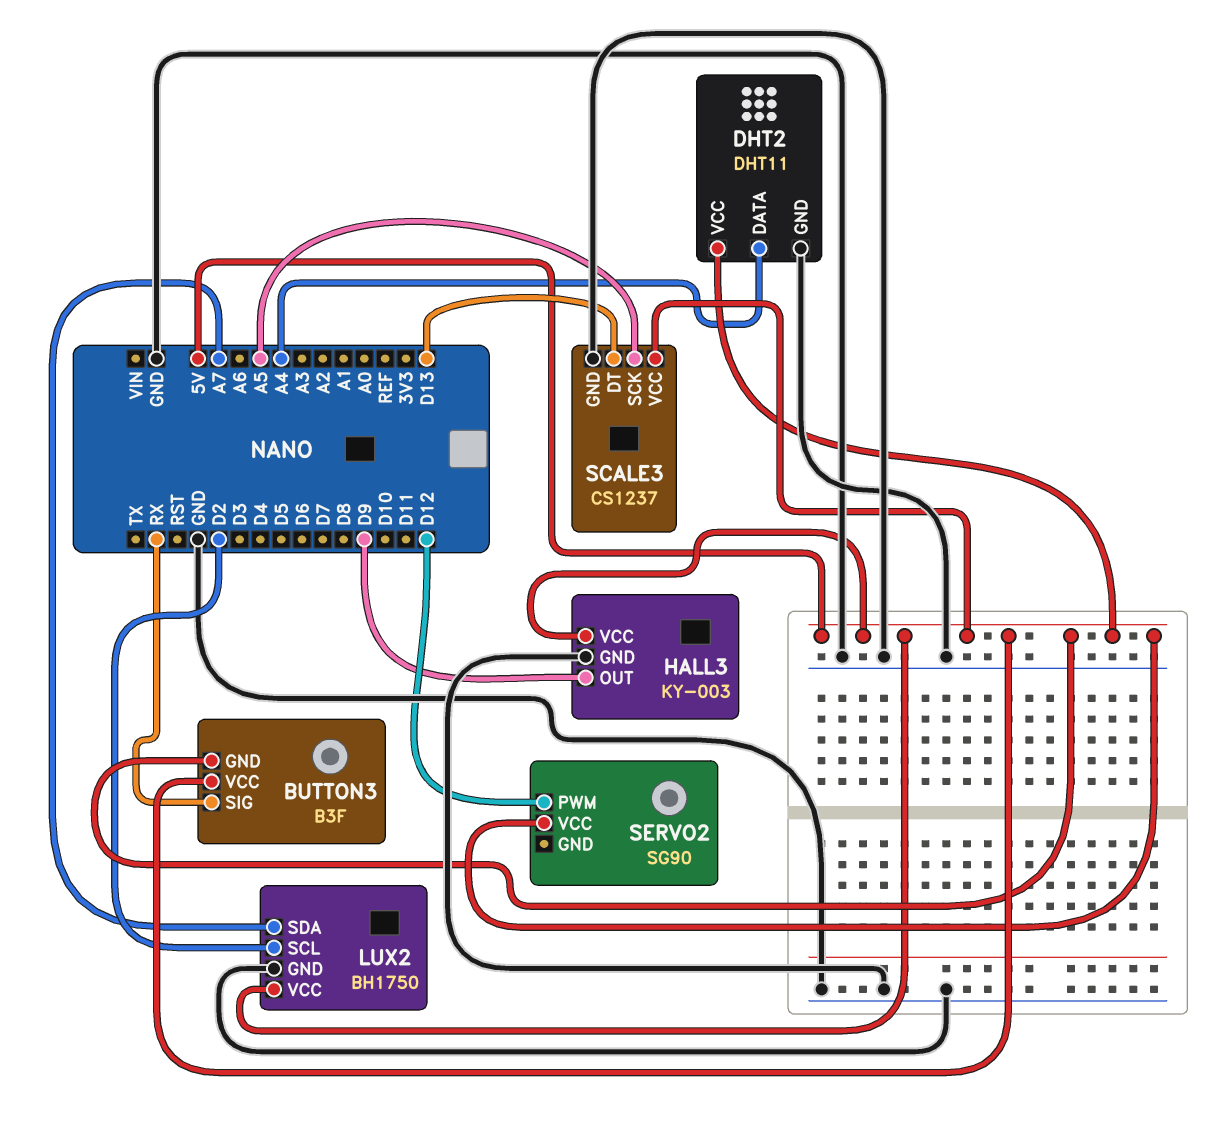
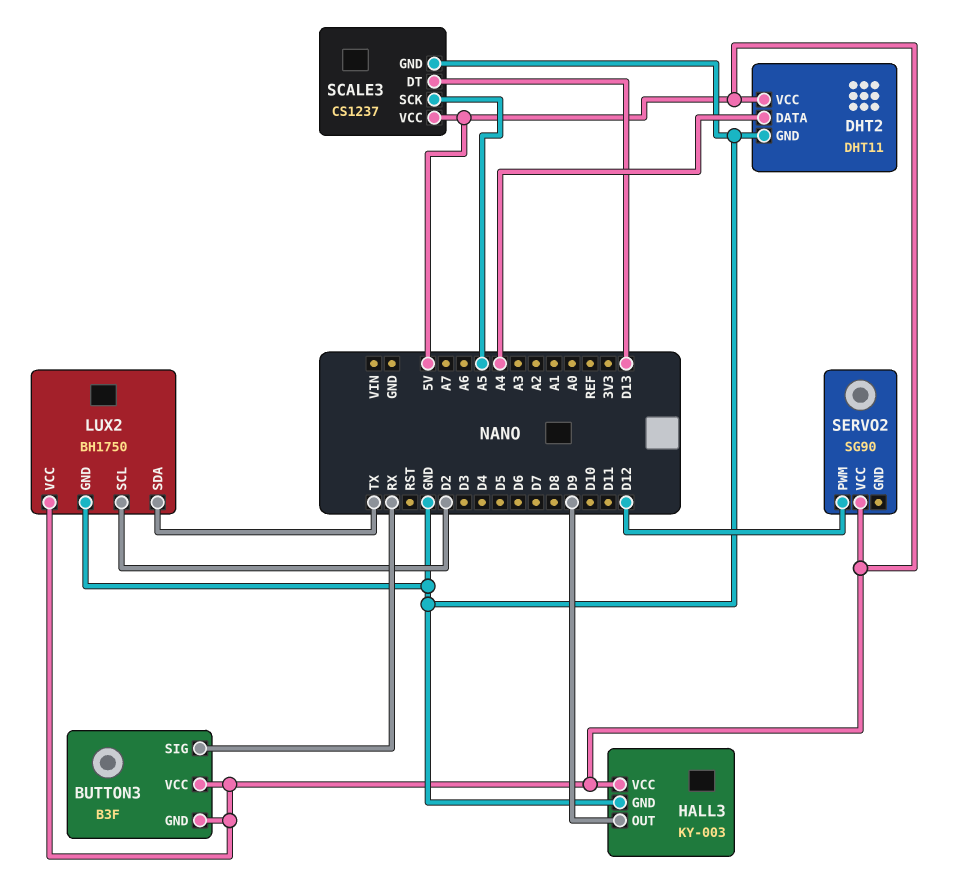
LUX2 pin SDA: A7 -> TX

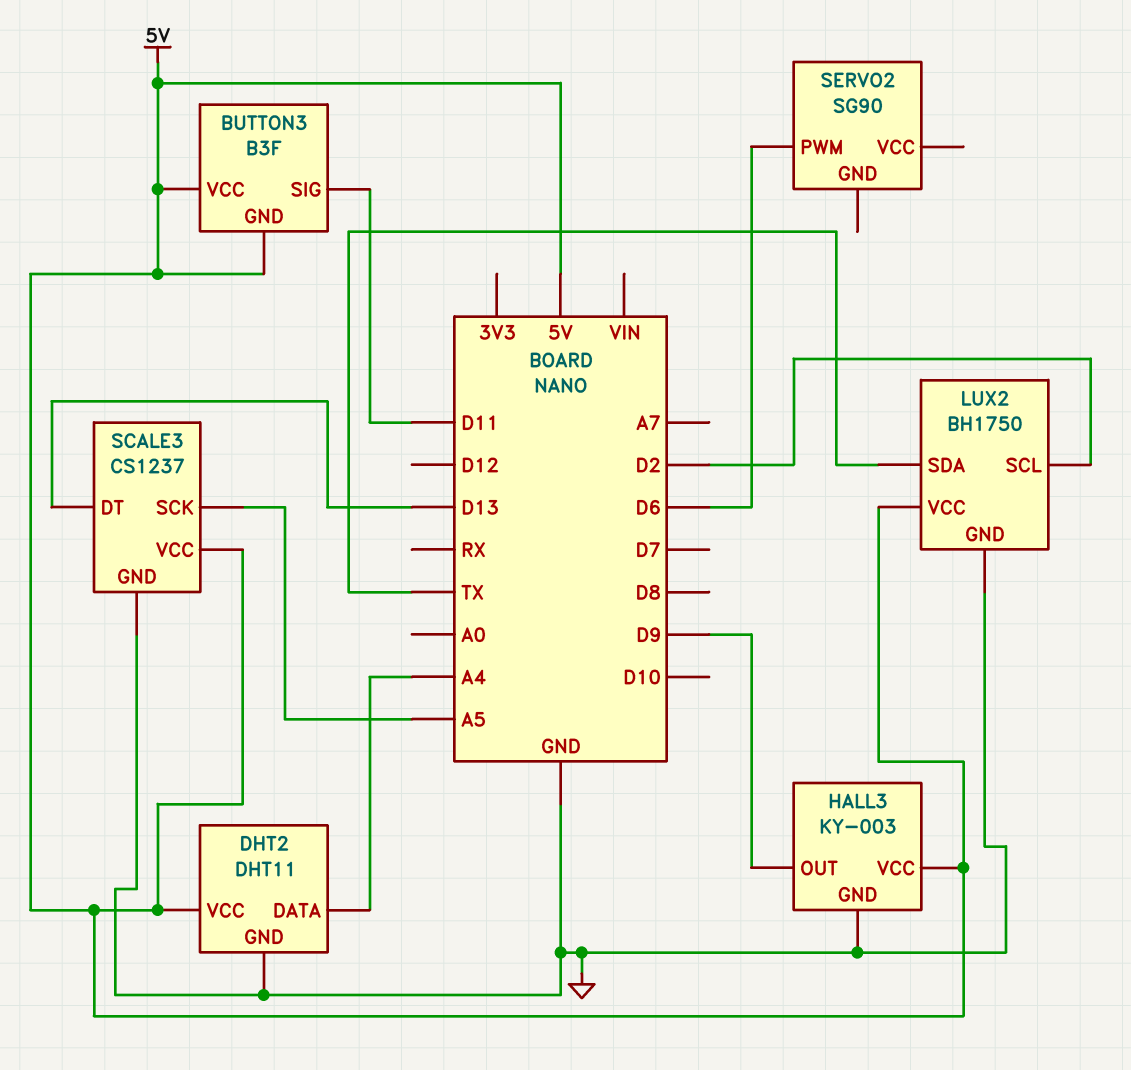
BUTTON3 pin SIG: RX -> D11
SERVO2 pin PWM: D12 -> D6
SERVO2 pin VCC: 5V -> none

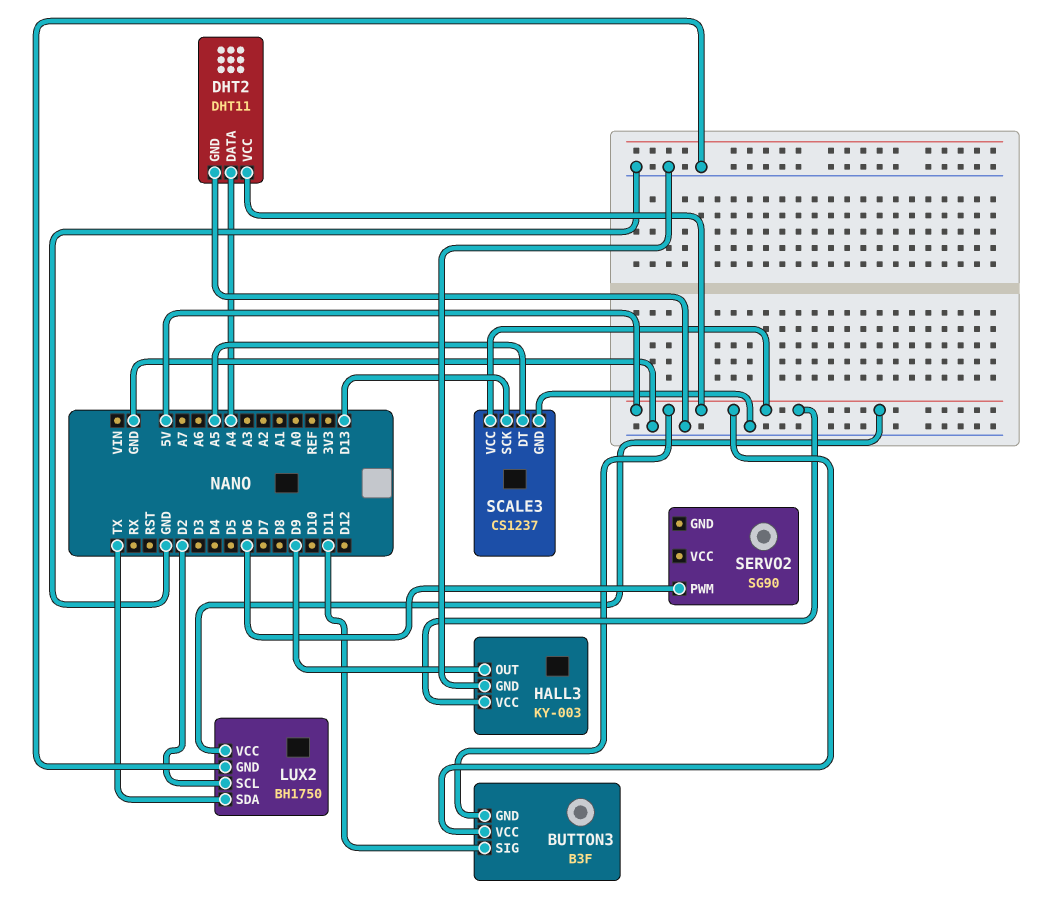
SCALE3 pin DT: D13 -> A5
SCALE3 pin SCK: A5 -> D13

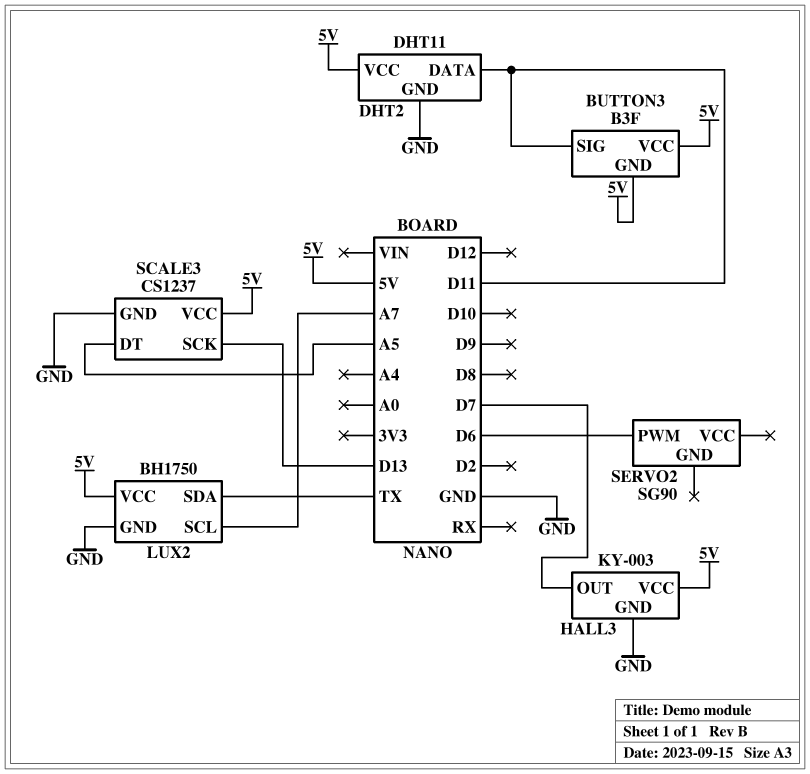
DHT2 pin DATA: A4 -> D11
HALL3 pin OUT: D9 -> D7
LUX2 pin SCL: D2 -> A7

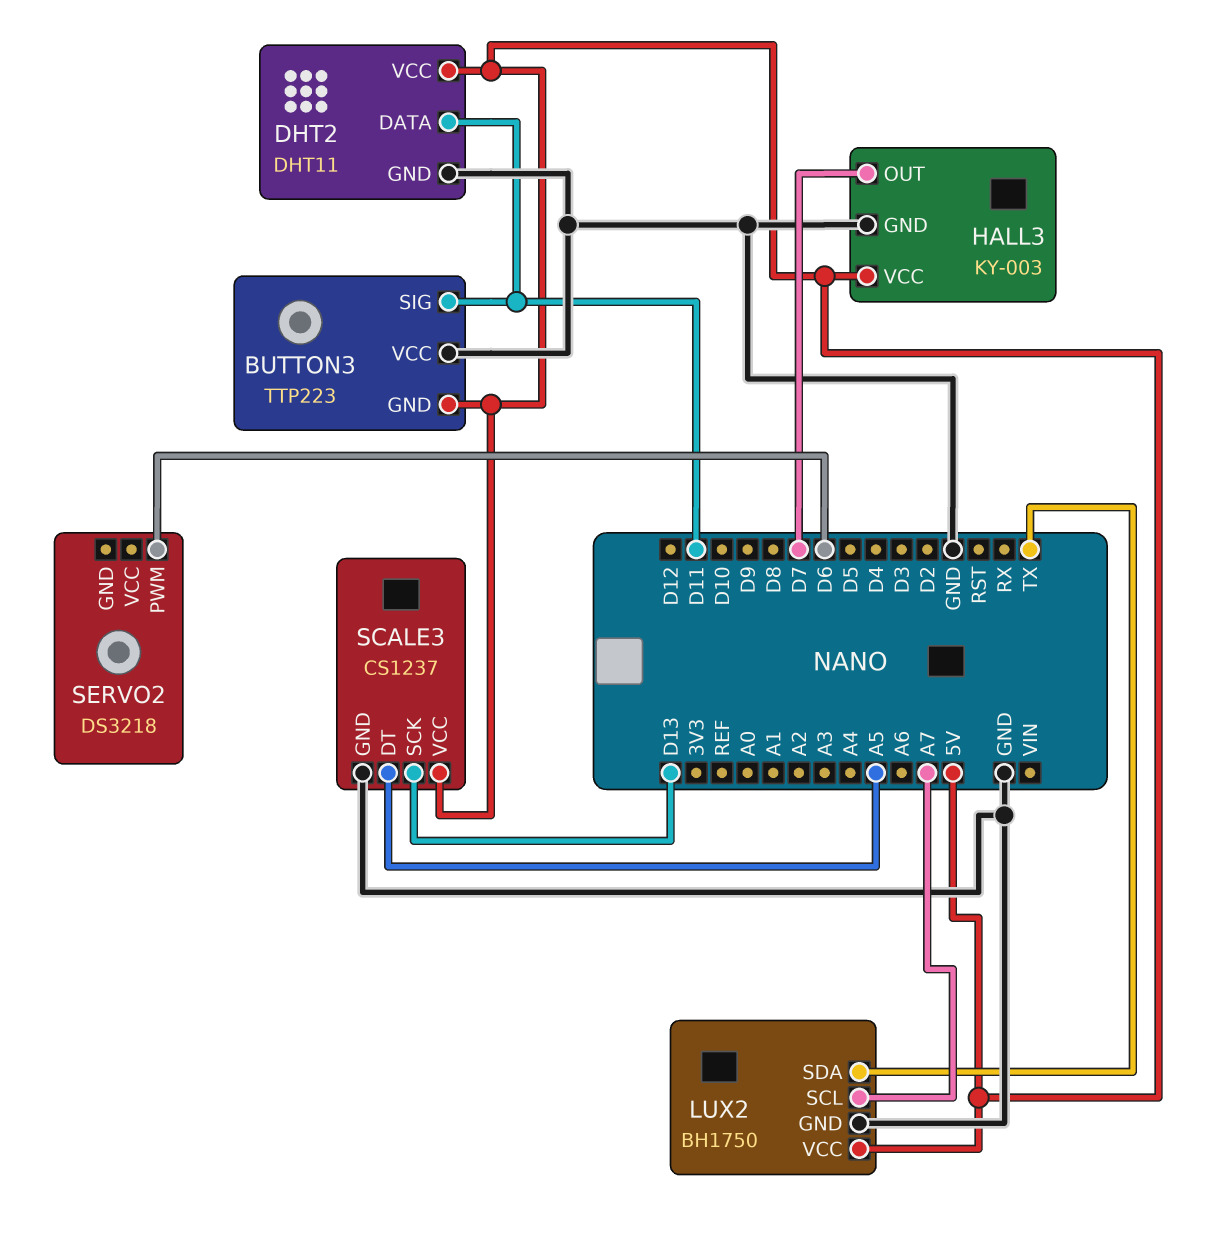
BUTTON3: B3F -> TTP223
BUTTON3 pin VCC: 5V -> GND
SERVO2: SG90 -> DS3218

